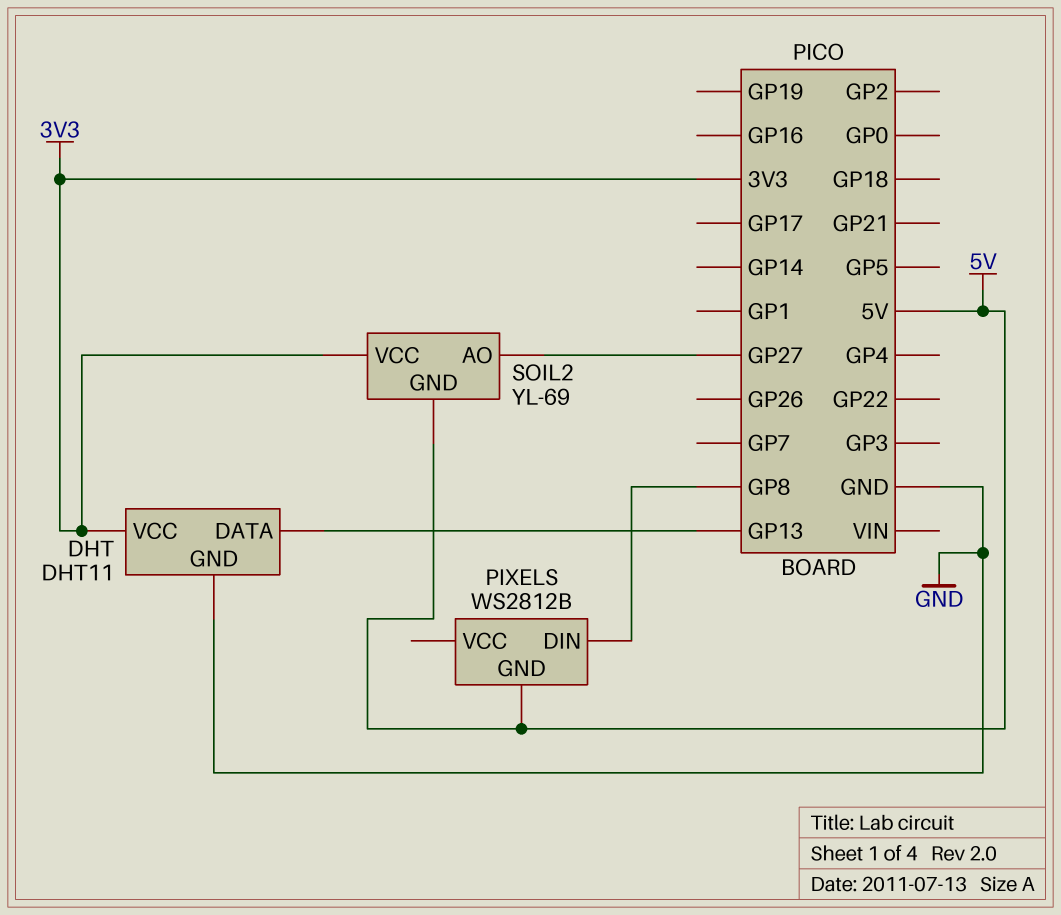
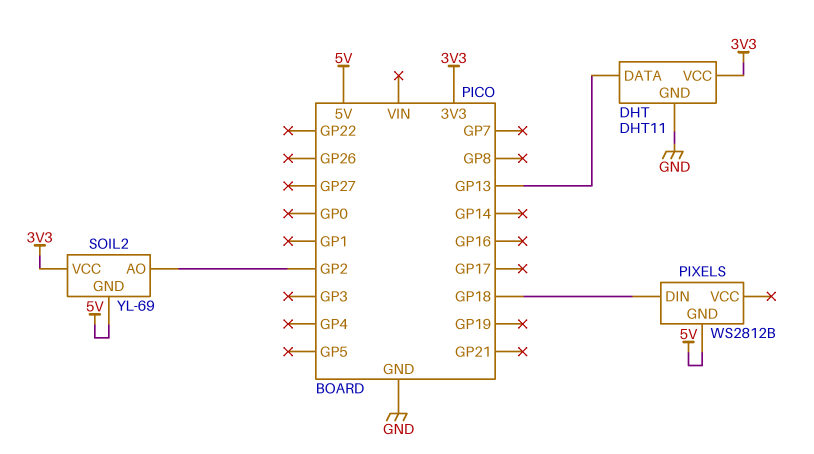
PIXELS pin DIN: GP8 -> GP18
SOIL2 pin AO: GP27 -> GP2

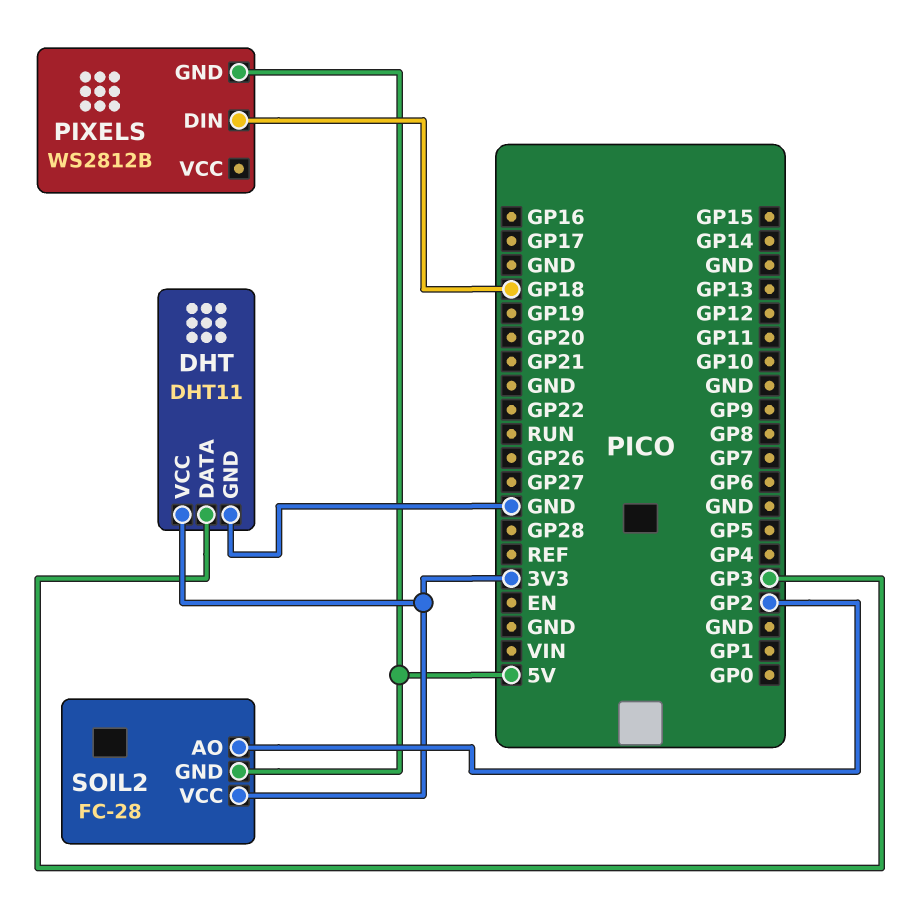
DHT pin DATA: GP13 -> GP3
SOIL2: YL-69 -> FC-28

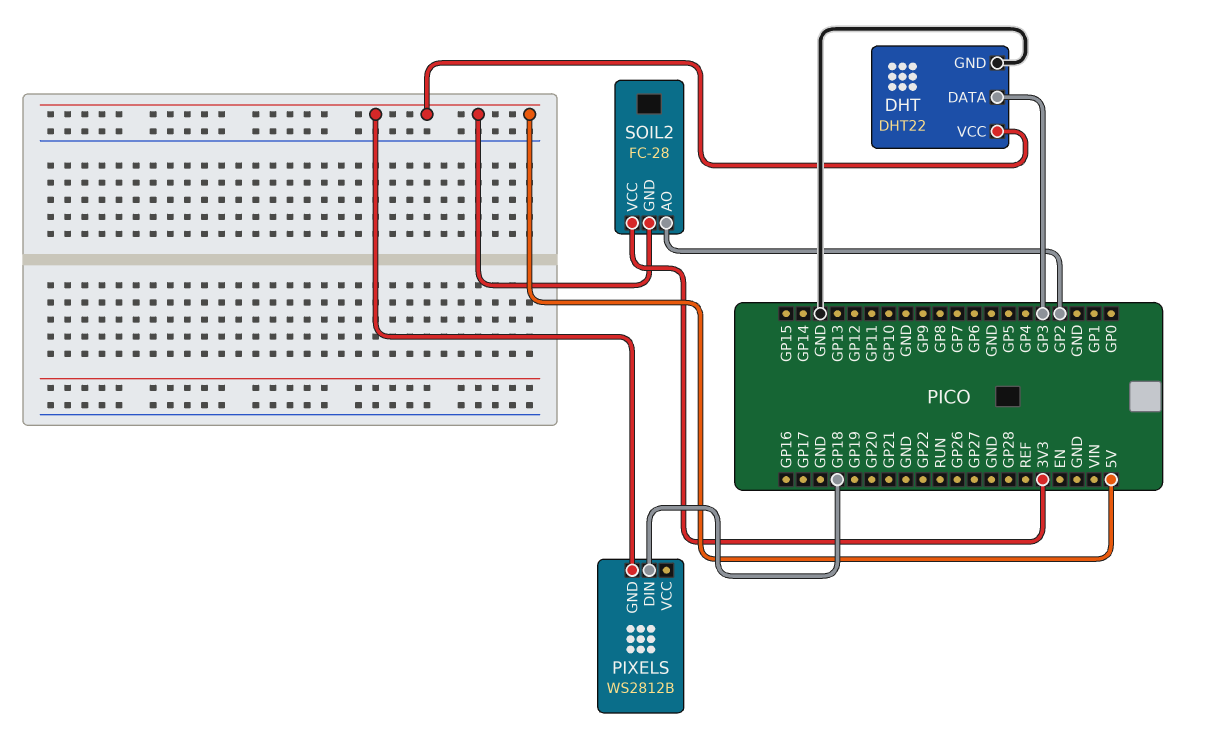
DHT: DHT11 -> DHT22
DHT pin VCC: 3V3 -> 5V

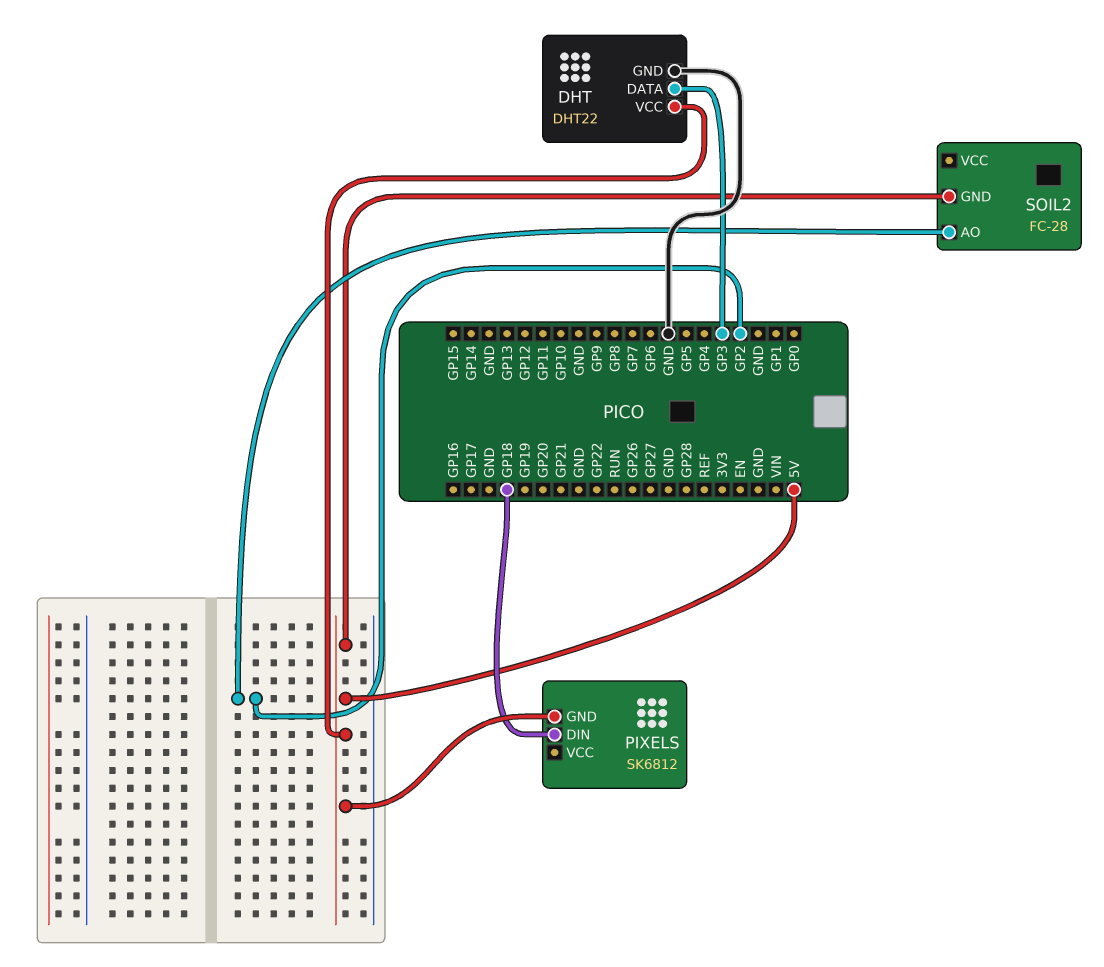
PIXELS: WS2812B -> SK6812
SOIL2 pin VCC: 3V3 -> none

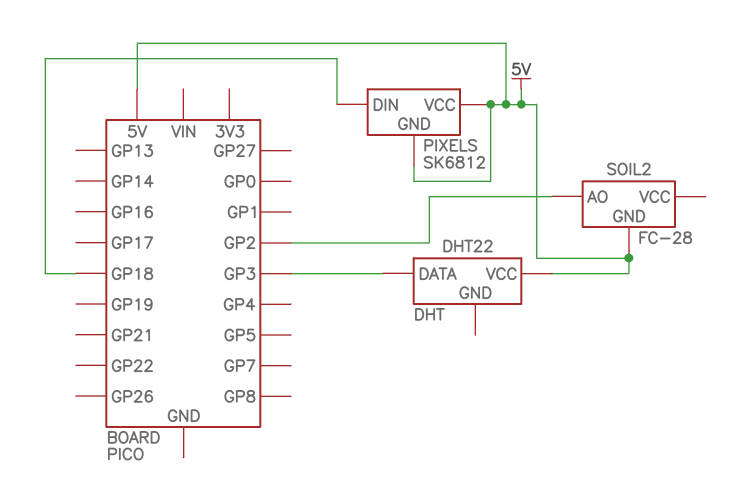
DHT pin GND: GND -> none
PIXELS pin VCC: none -> 5V

